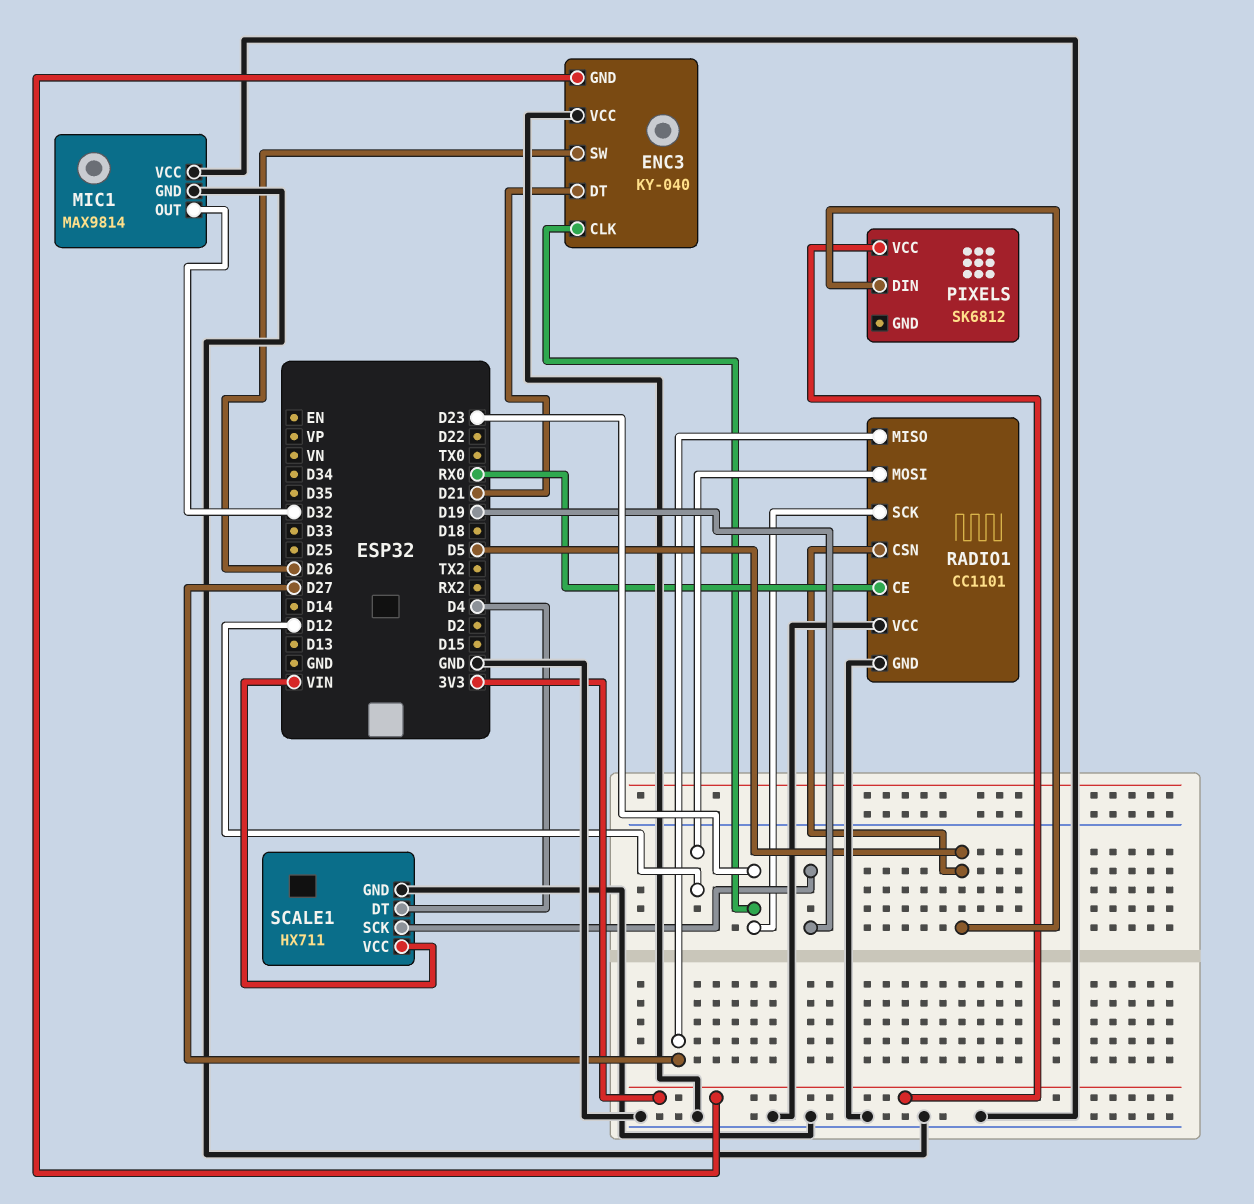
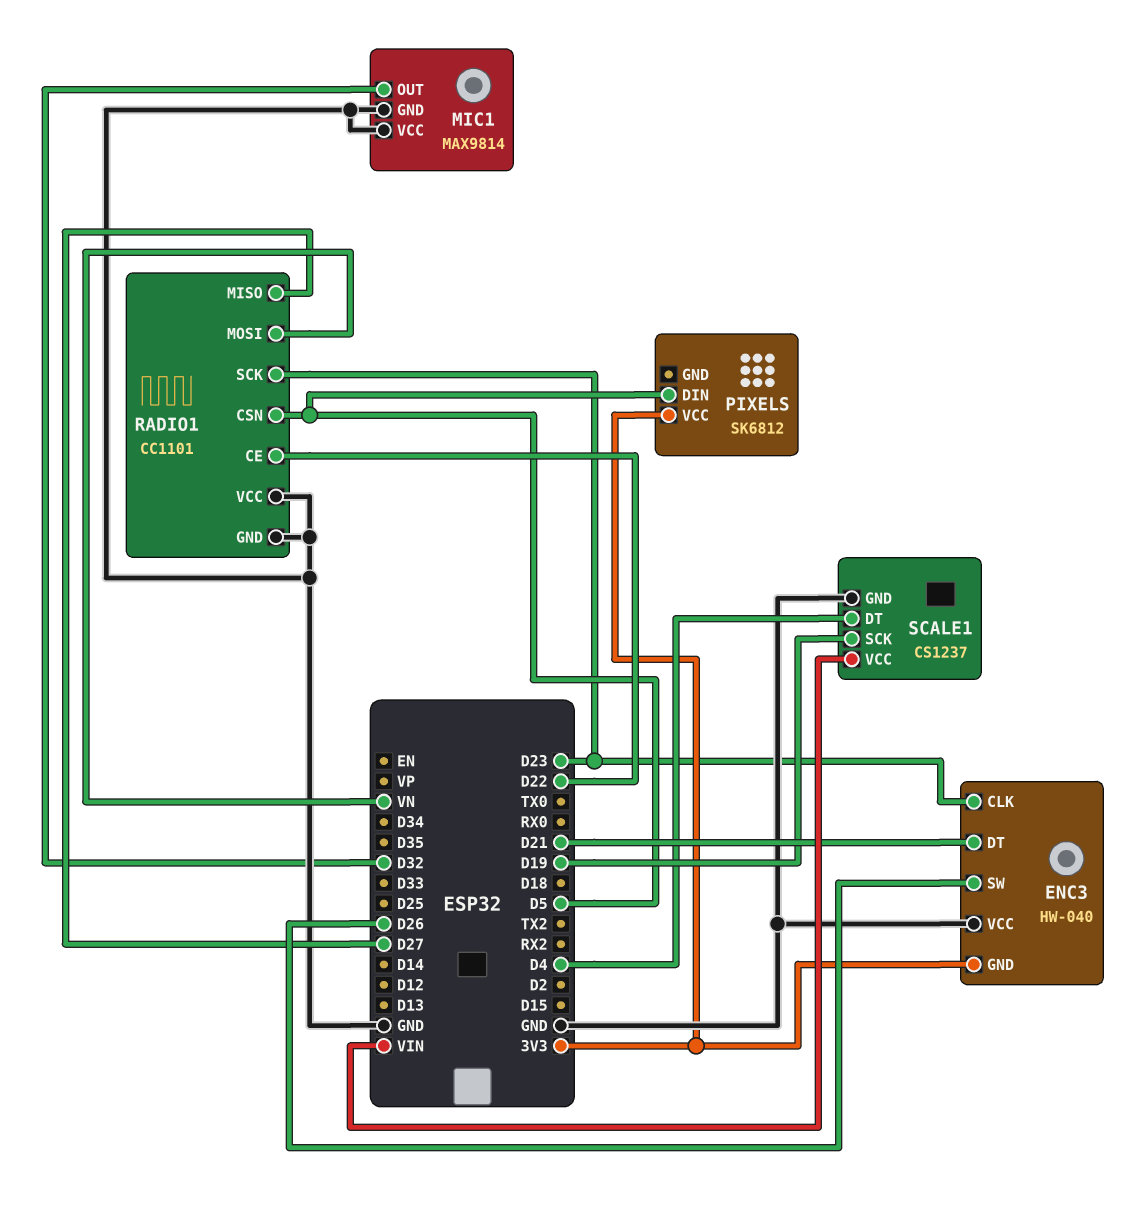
ENC3: KY-040 -> HW-040
RADIO1 pin CE: RX0 -> D22
RADIO1 pin MOSI: D12 -> VN
SCALE1: HX711 -> CS1237

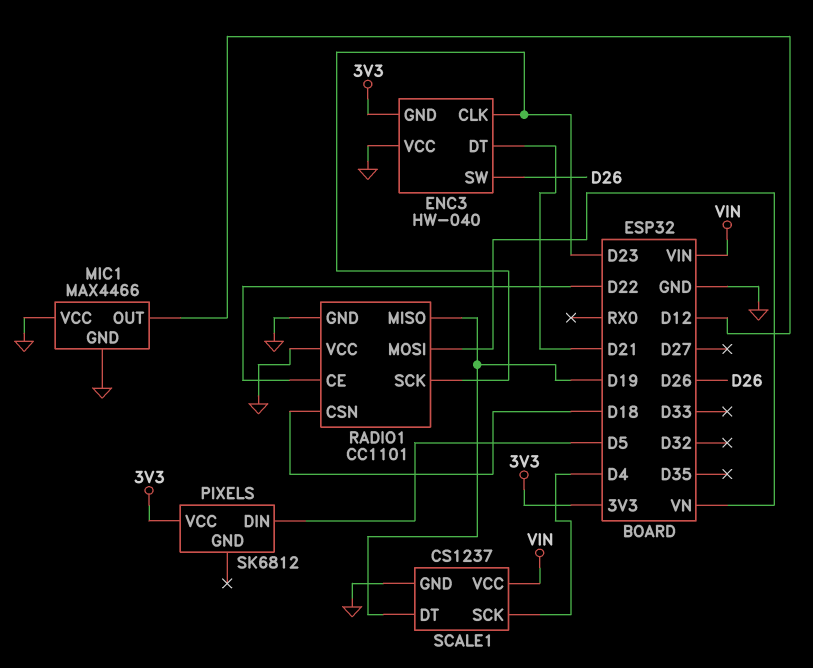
MIC1: MAX9814 -> MAX4466
MIC1 pin OUT: D32 -> D12
RADIO1 pin CSN: D5 -> D18
RADIO1 pin MISO: D27 -> D19
SCALE1 pin DT: D4 -> D19
SCALE1 pin SCK: D19 -> D4

